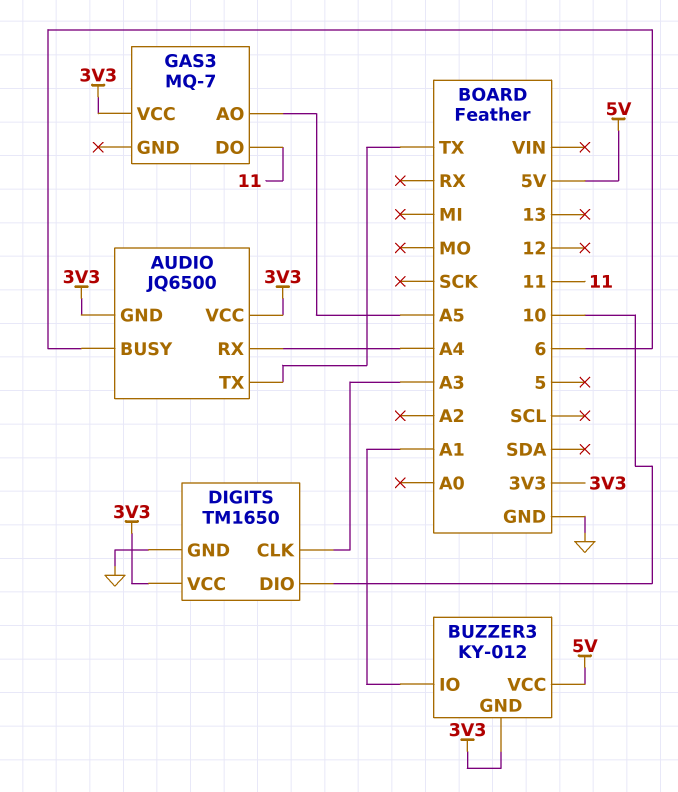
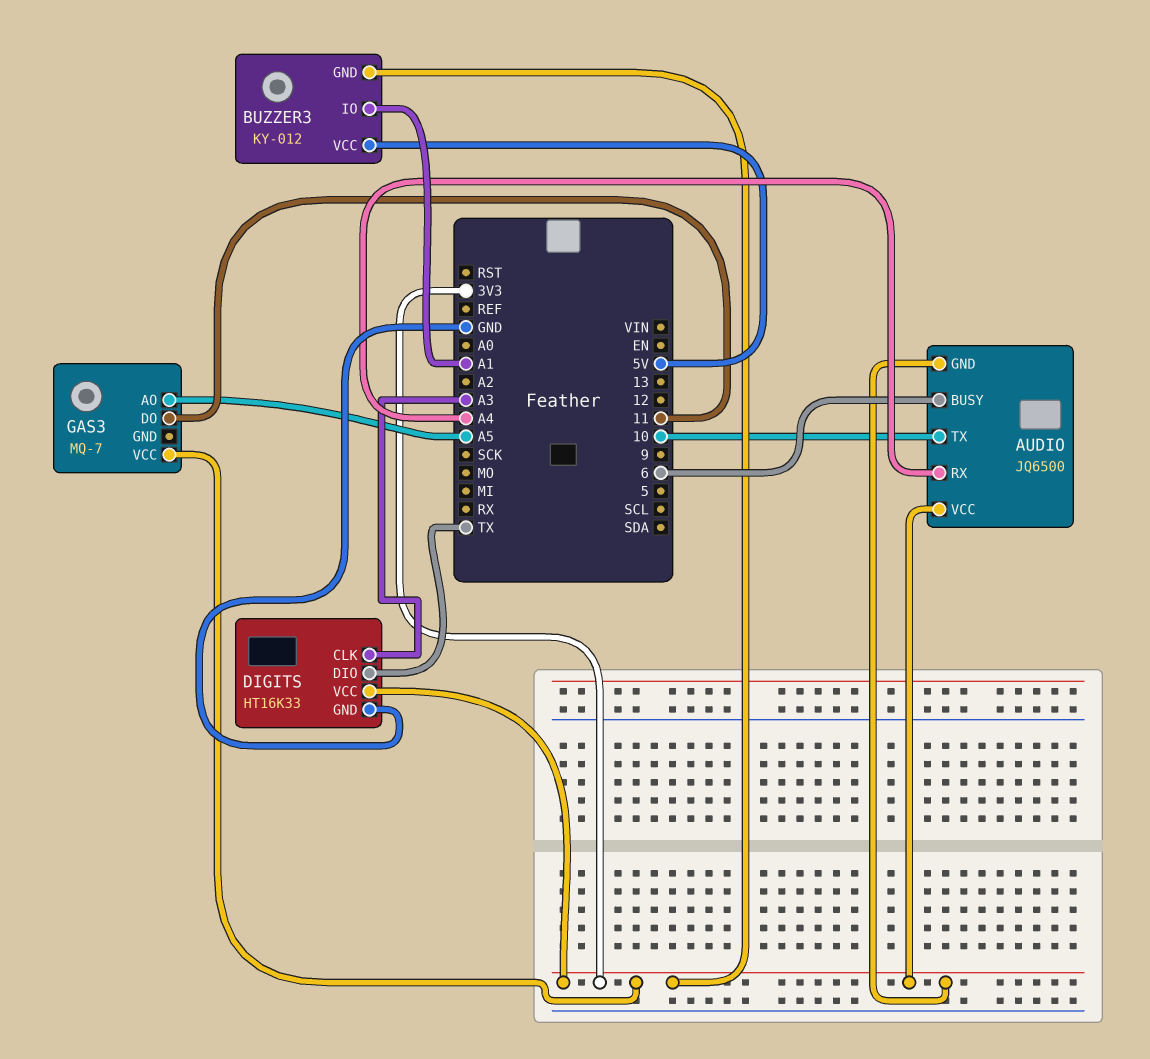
AUDIO pin TX: TX -> 10
DIGITS: TM1650 -> HT16K33
DIGITS pin DIO: 10 -> TX

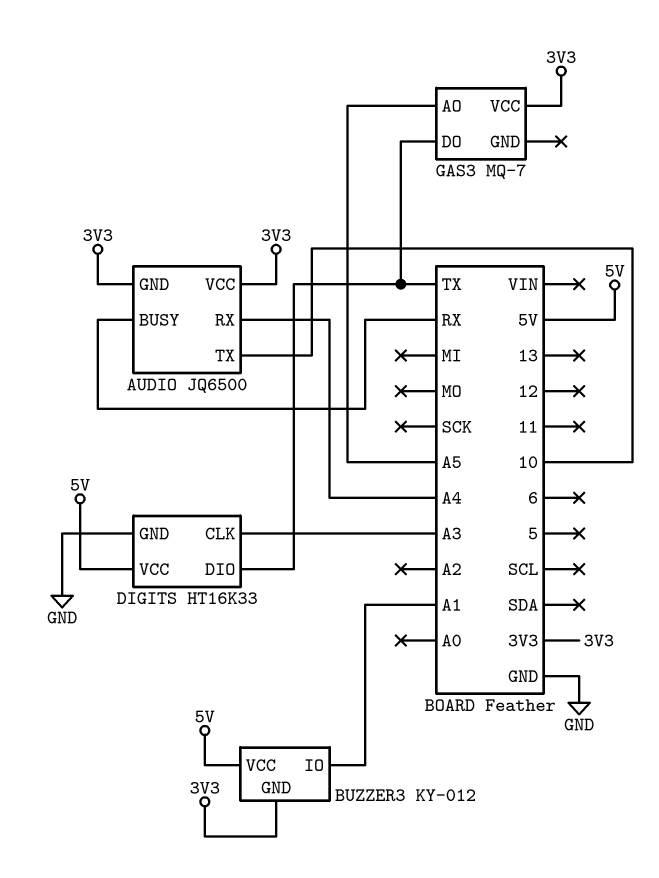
AUDIO pin BUSY: 6 -> RX
DIGITS pin VCC: 3V3 -> 5V
GAS3 pin DO: 11 -> TX

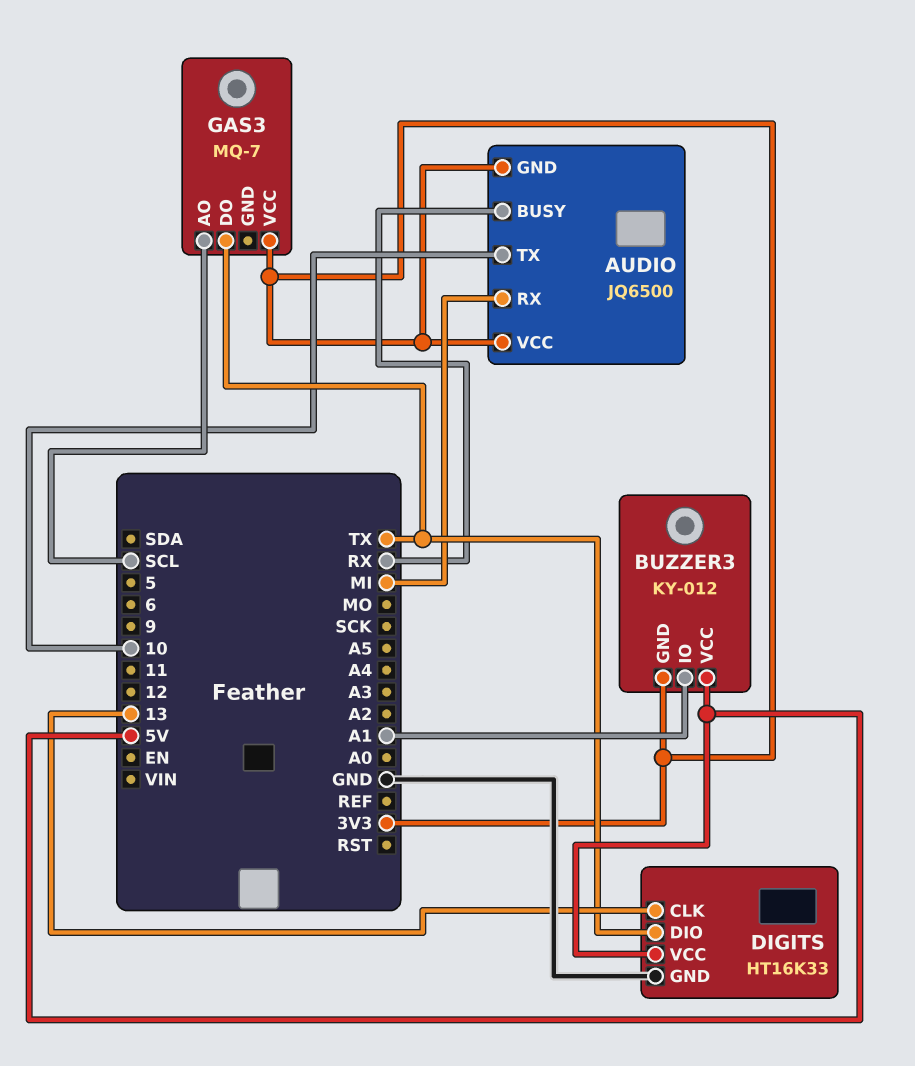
AUDIO pin RX: A4 -> MI
DIGITS pin CLK: A3 -> 13
GAS3 pin AO: A5 -> SCL

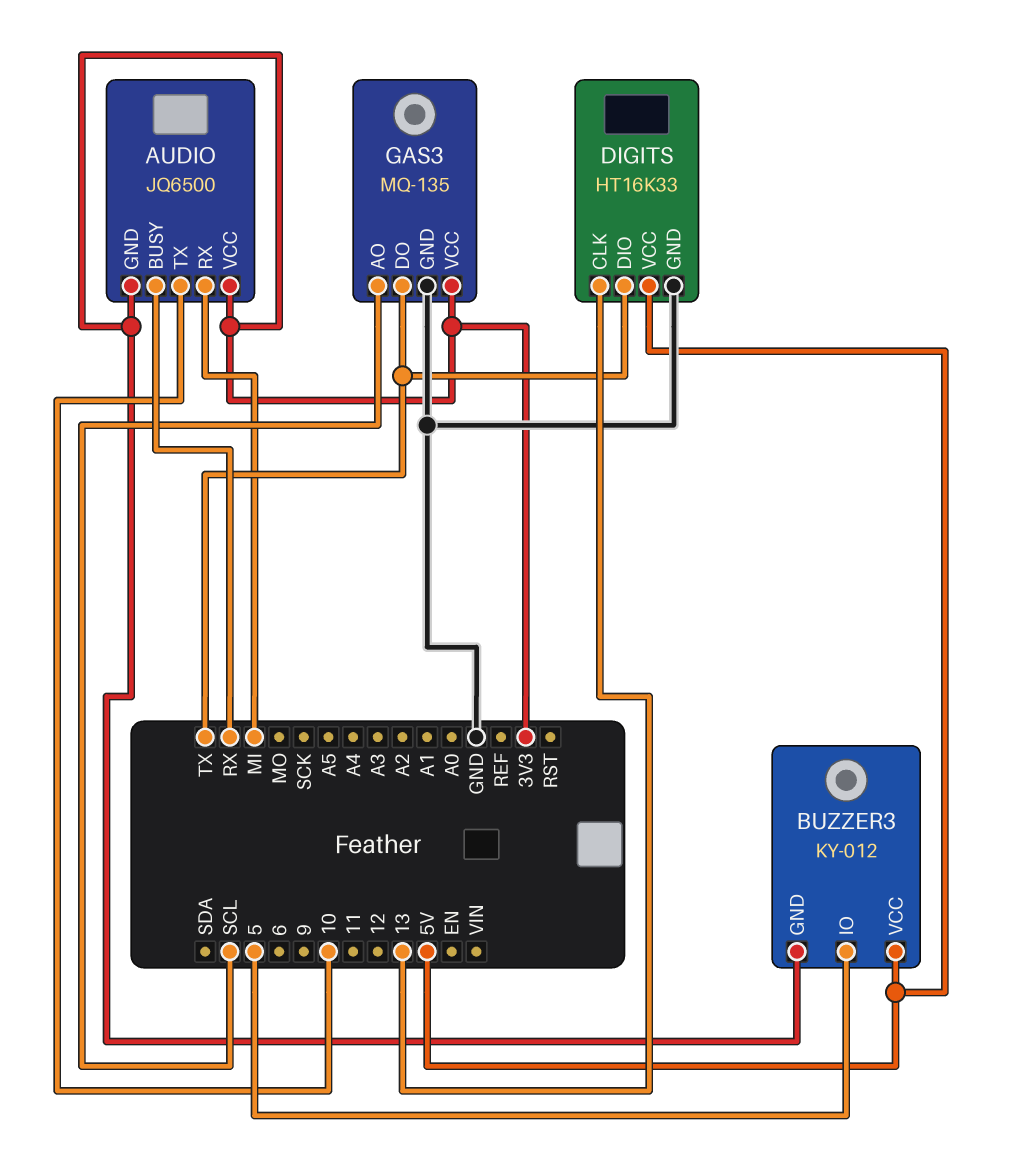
BUZZER3 pin IO: A1 -> 5
GAS3: MQ-7 -> MQ-135
GAS3 pin GND: none -> GND

